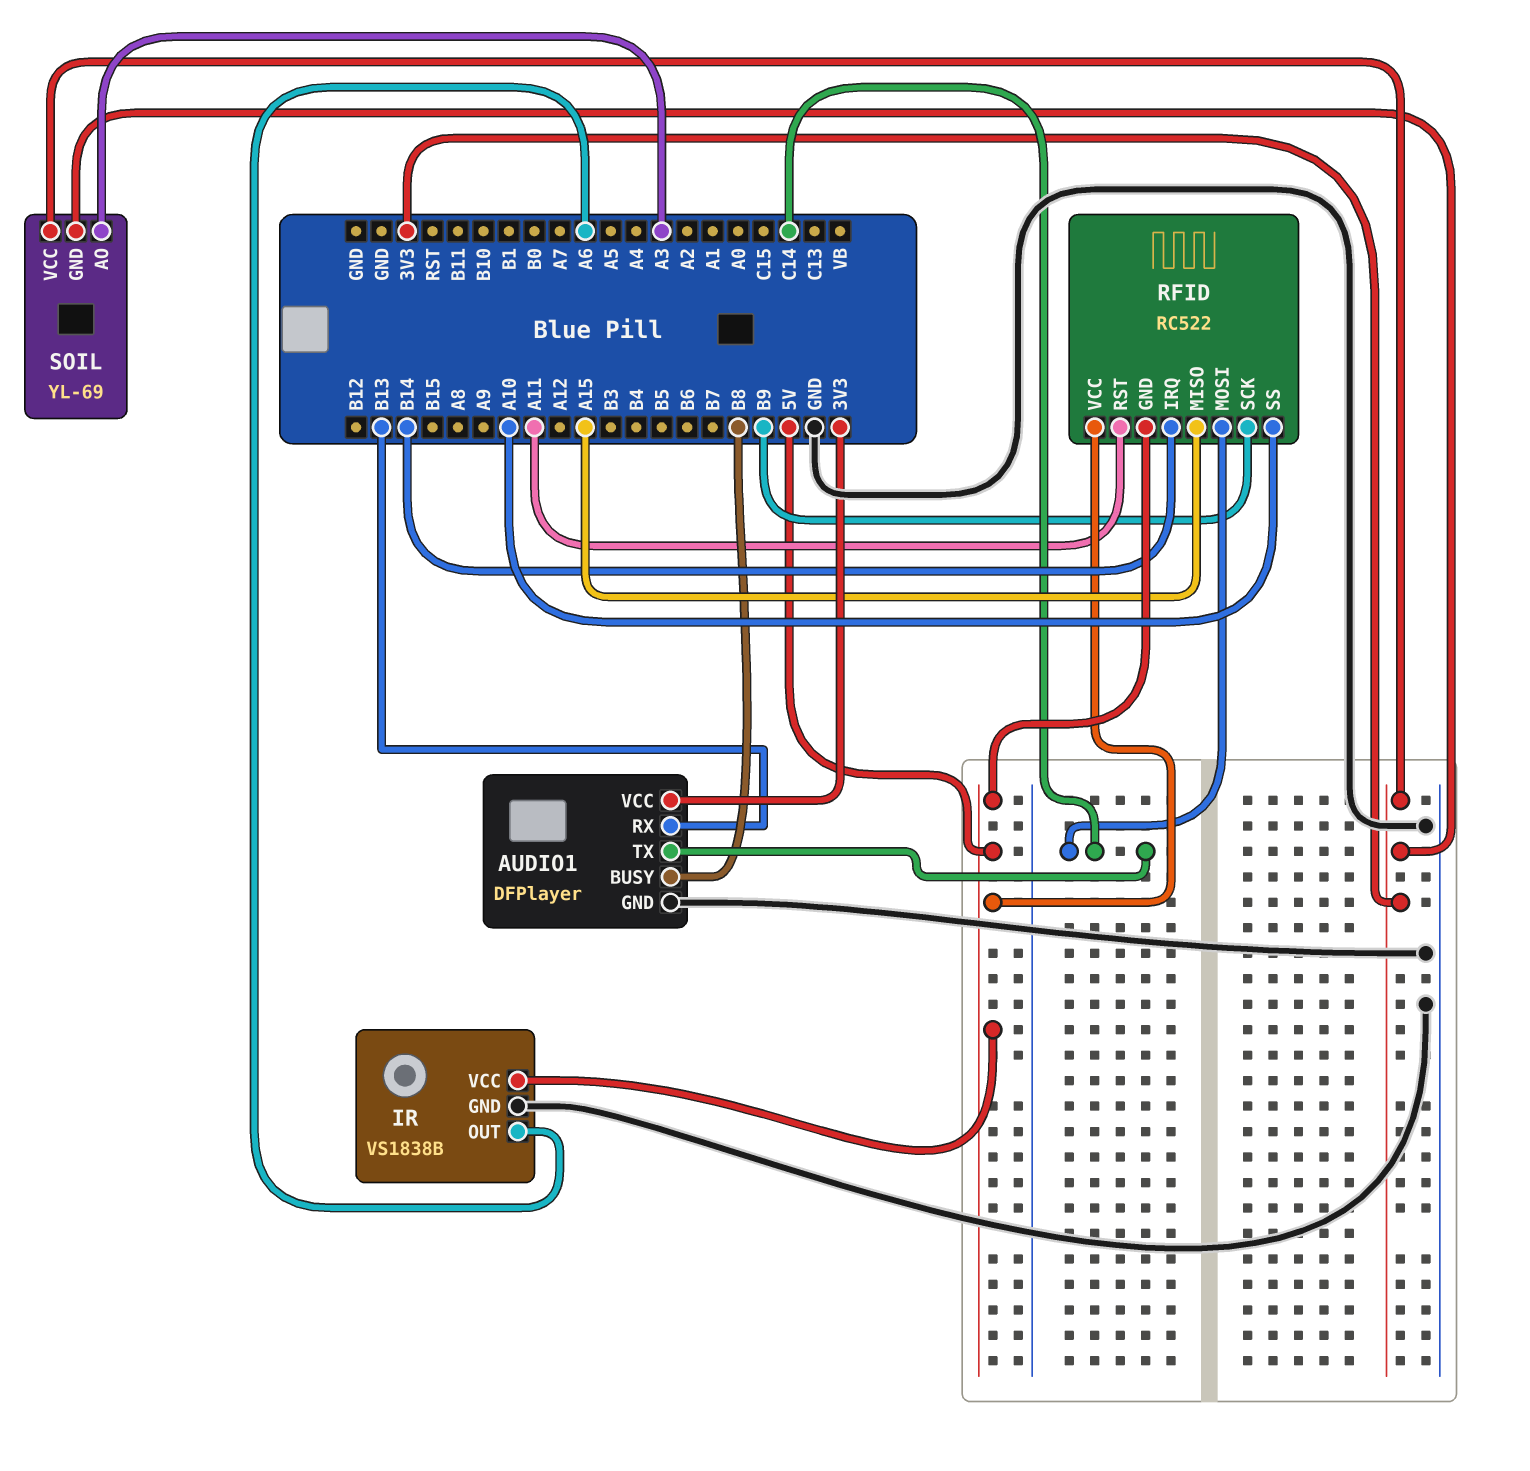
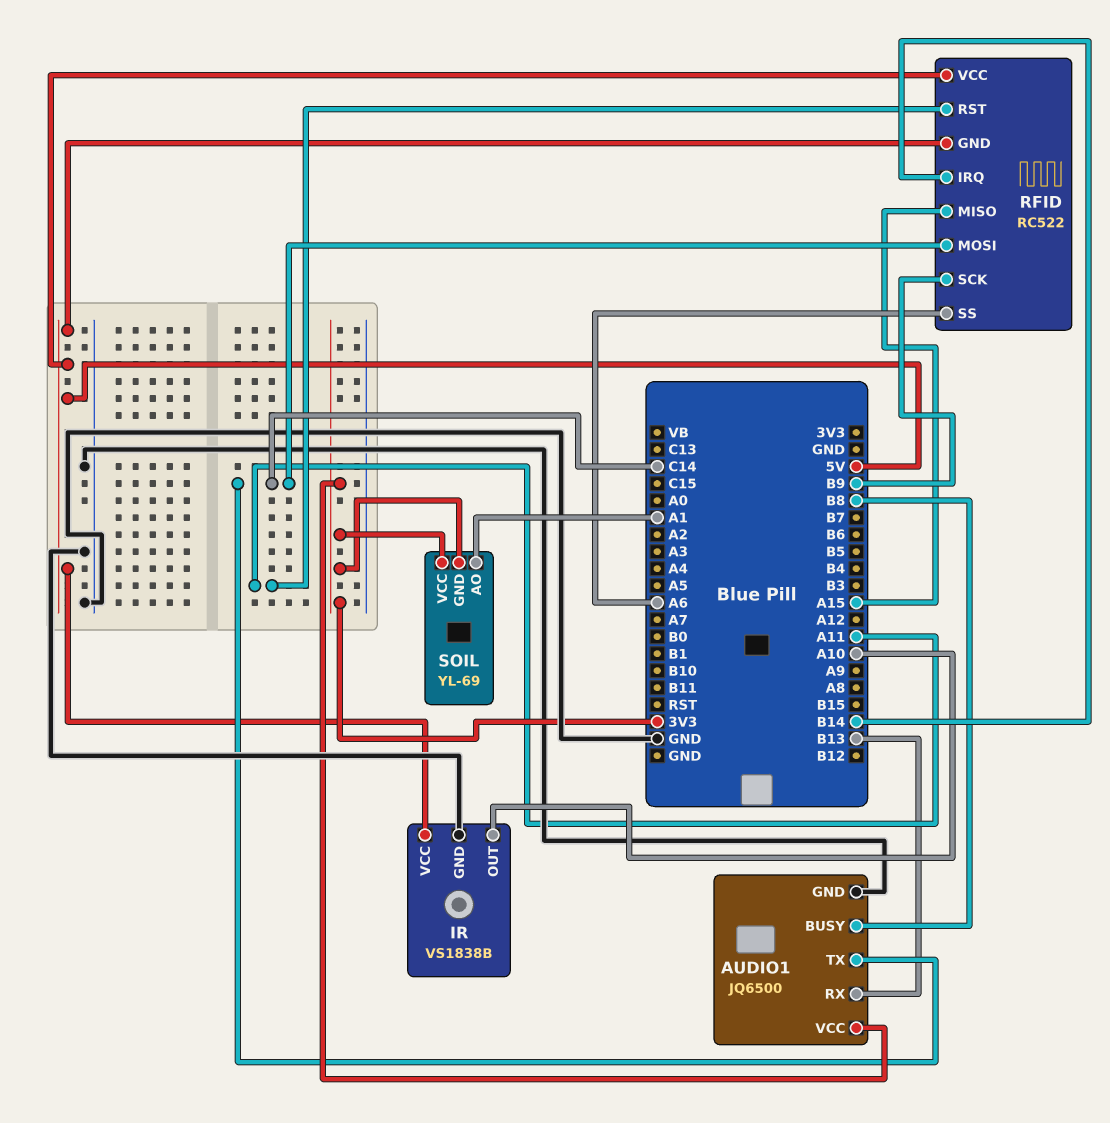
AUDIO1: DFPlayer -> JQ6500
IR pin OUT: A6 -> A10
RFID pin SS: A10 -> A6
SOIL pin AO: A3 -> A1

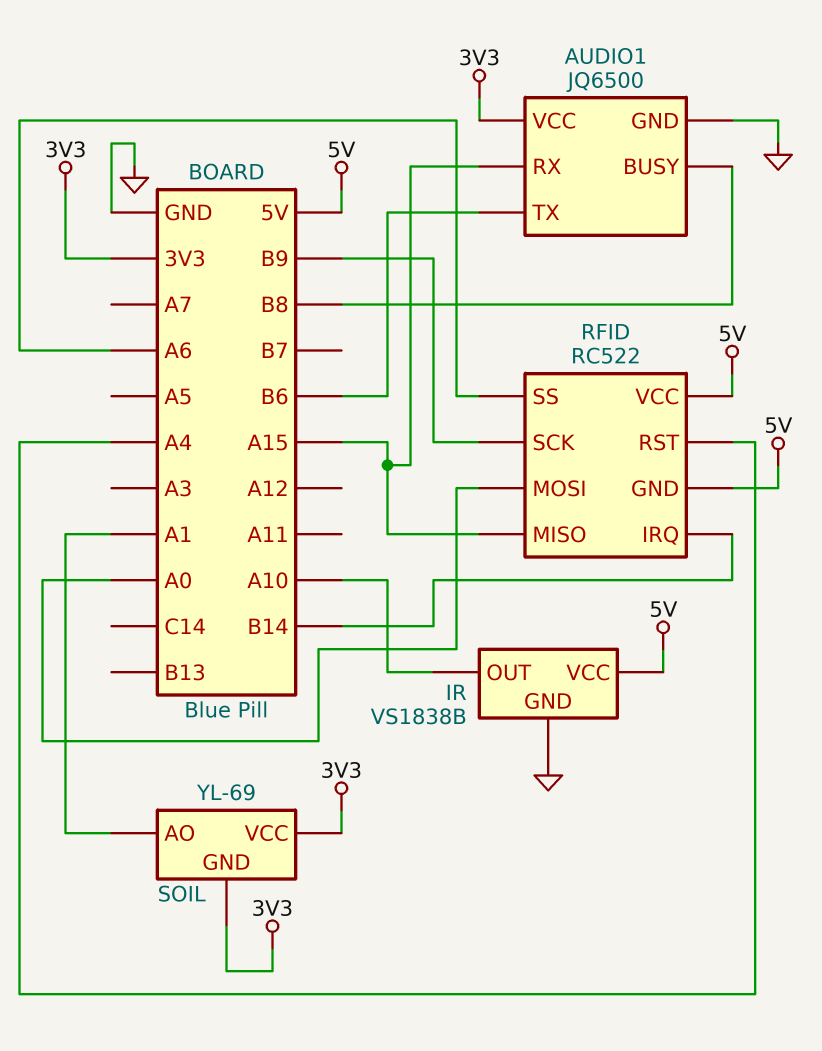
AUDIO1 pin RX: B13 -> A15
AUDIO1 pin TX: C14 -> B6
RFID pin MOSI: C14 -> A0
RFID pin RST: A11 -> A4

